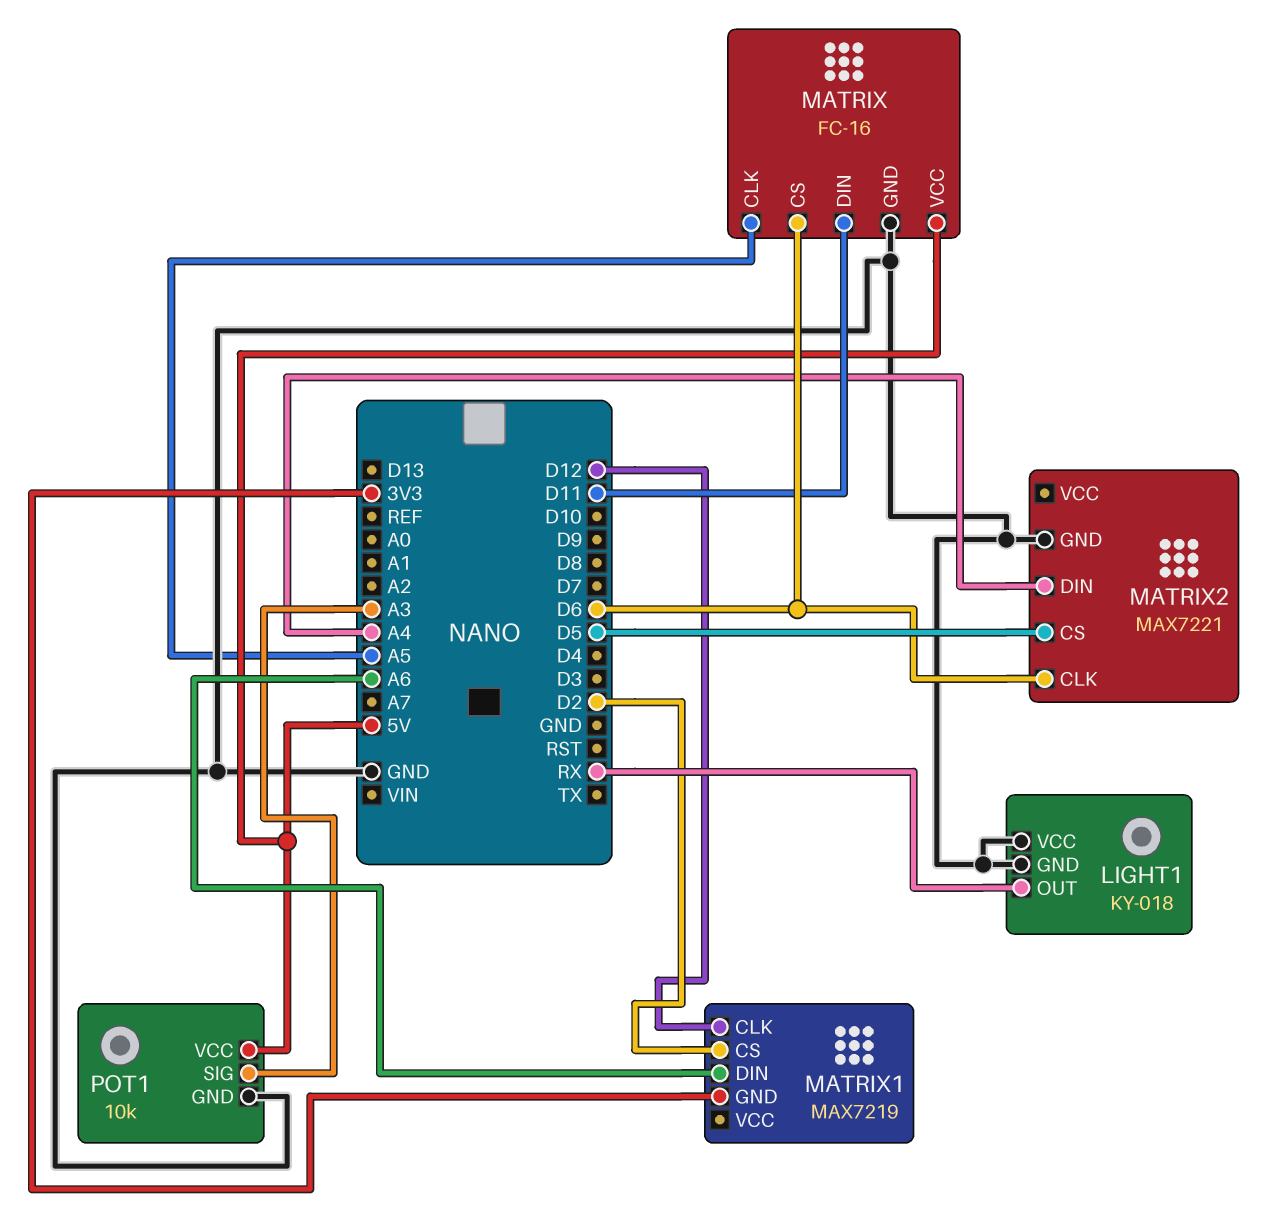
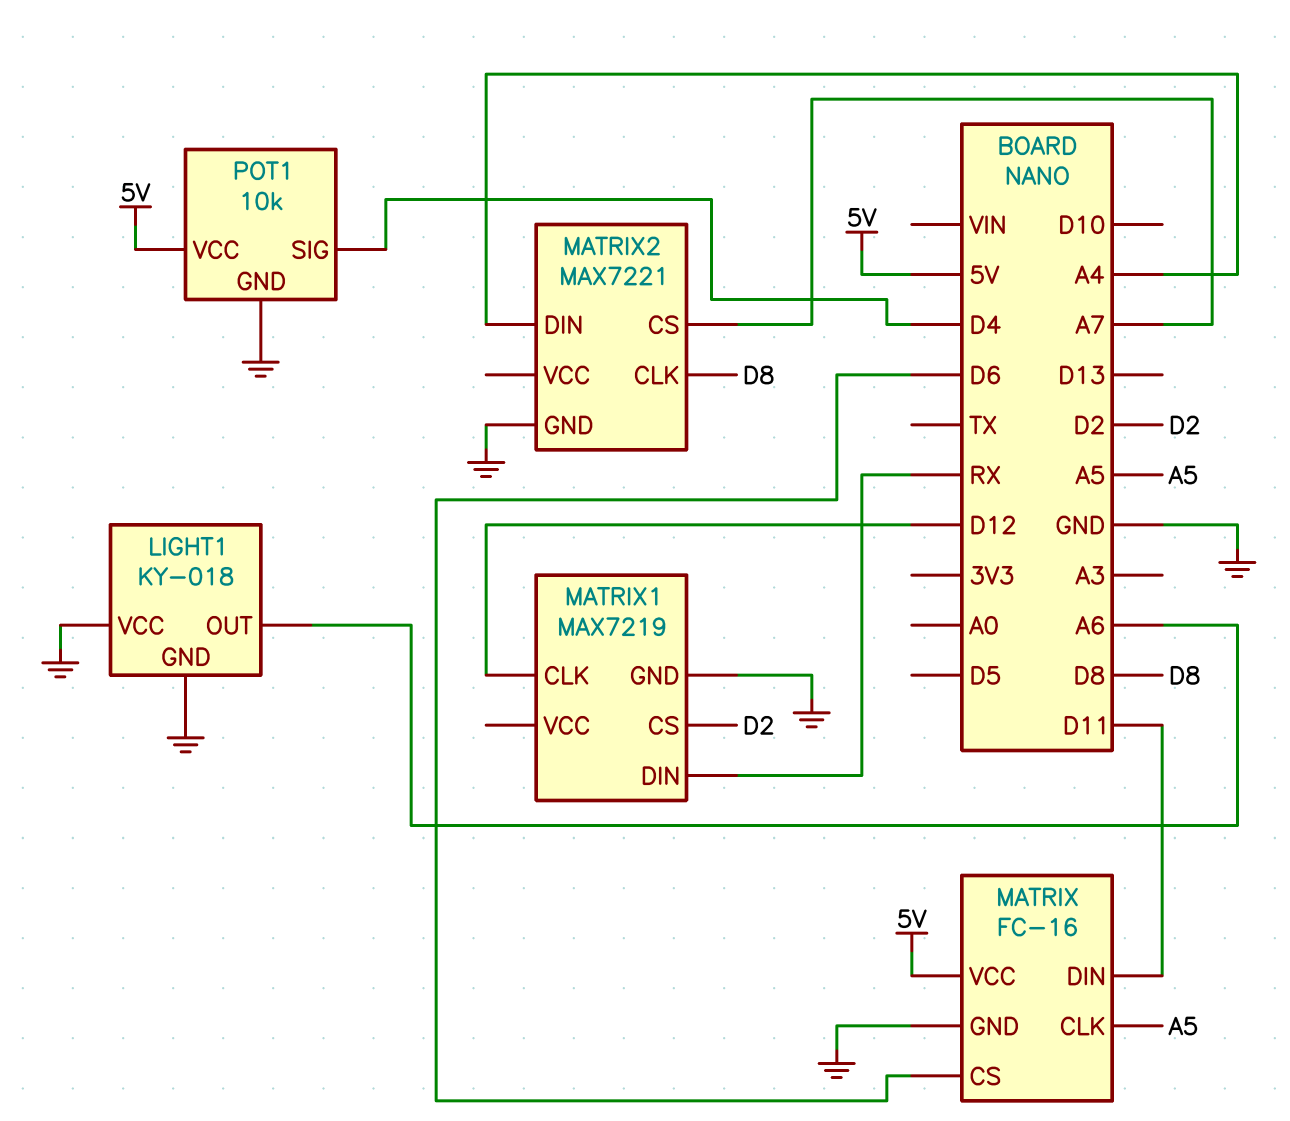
LIGHT1 pin OUT: RX -> A6
MATRIX1 pin DIN: A6 -> RX
MATRIX1 pin GND: 3V3 -> GND
MATRIX2 pin CLK: D6 -> D8
MATRIX2 pin CS: D5 -> A7
POT1 pin SIG: A3 -> D4

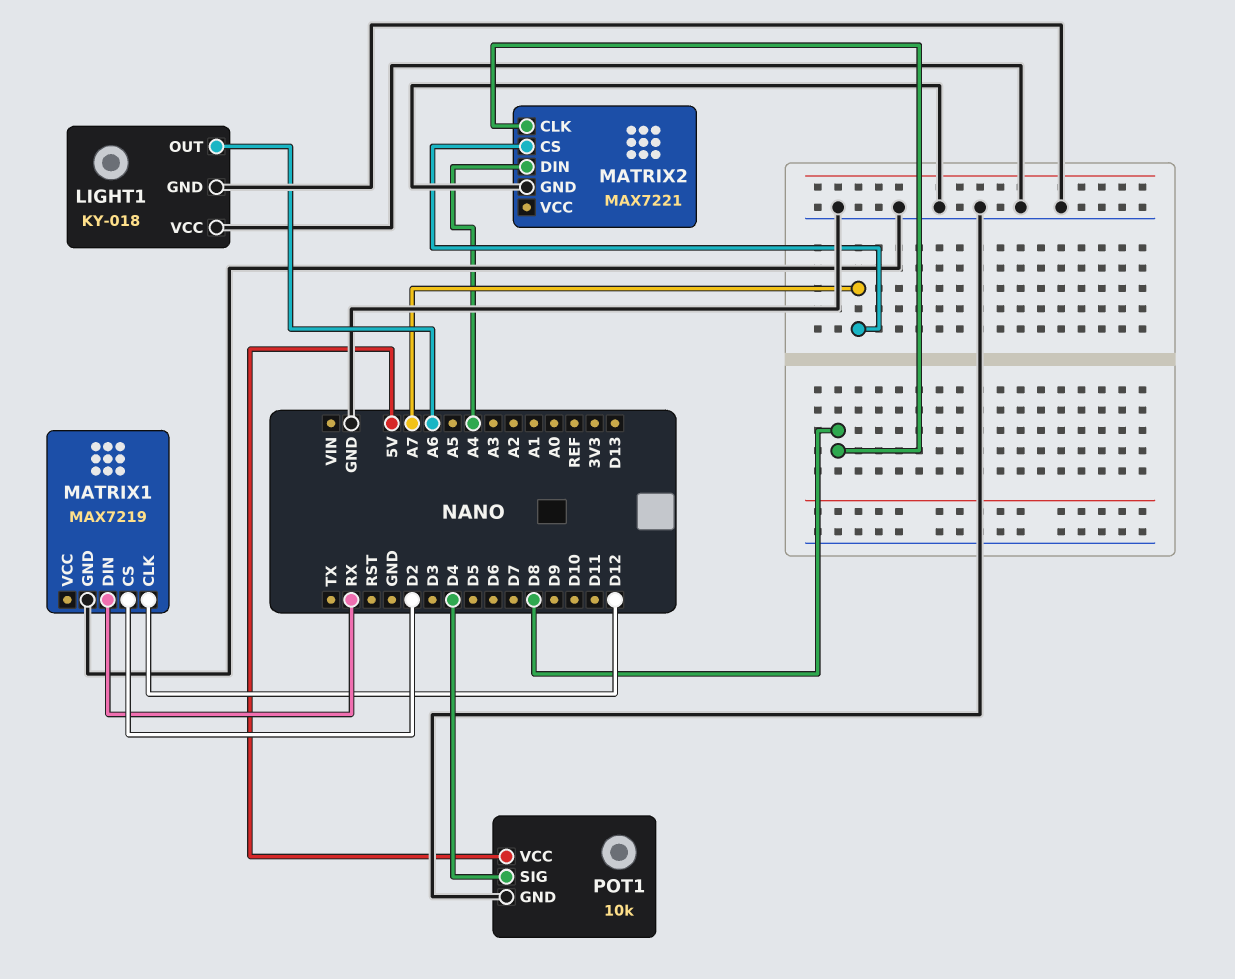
MATRIX: FC-16 -> none
MATRIX pin CLK: A5 -> none
MATRIX pin CS: D6 -> none
MATRIX pin DIN: D11 -> none
MATRIX pin GND: GND -> none
MATRIX pin VCC: 5V -> none

